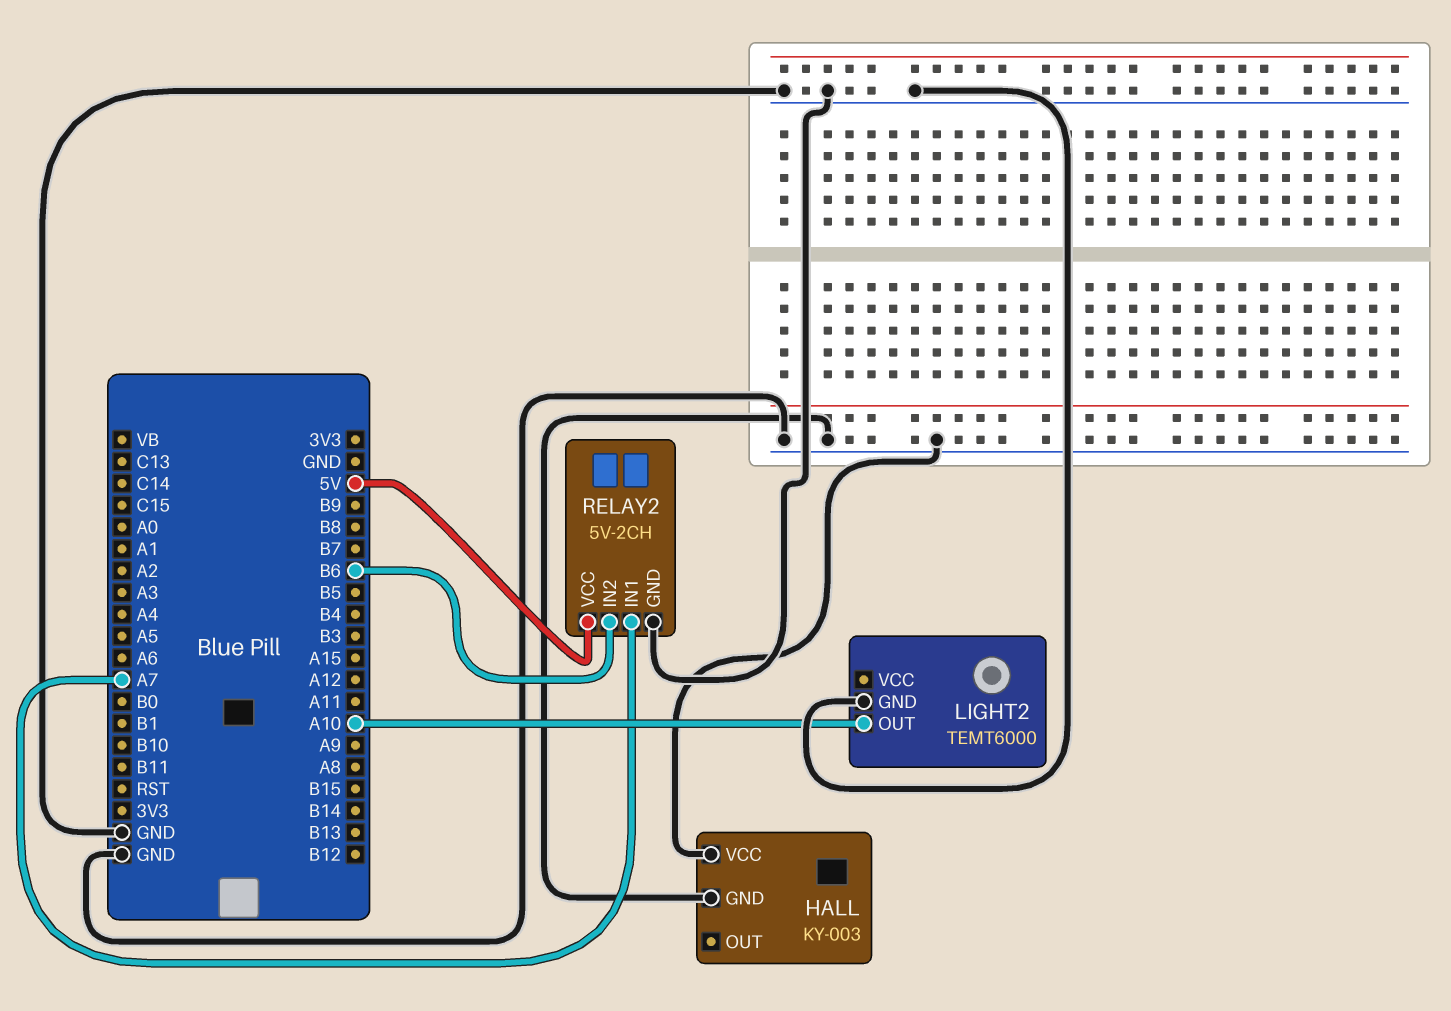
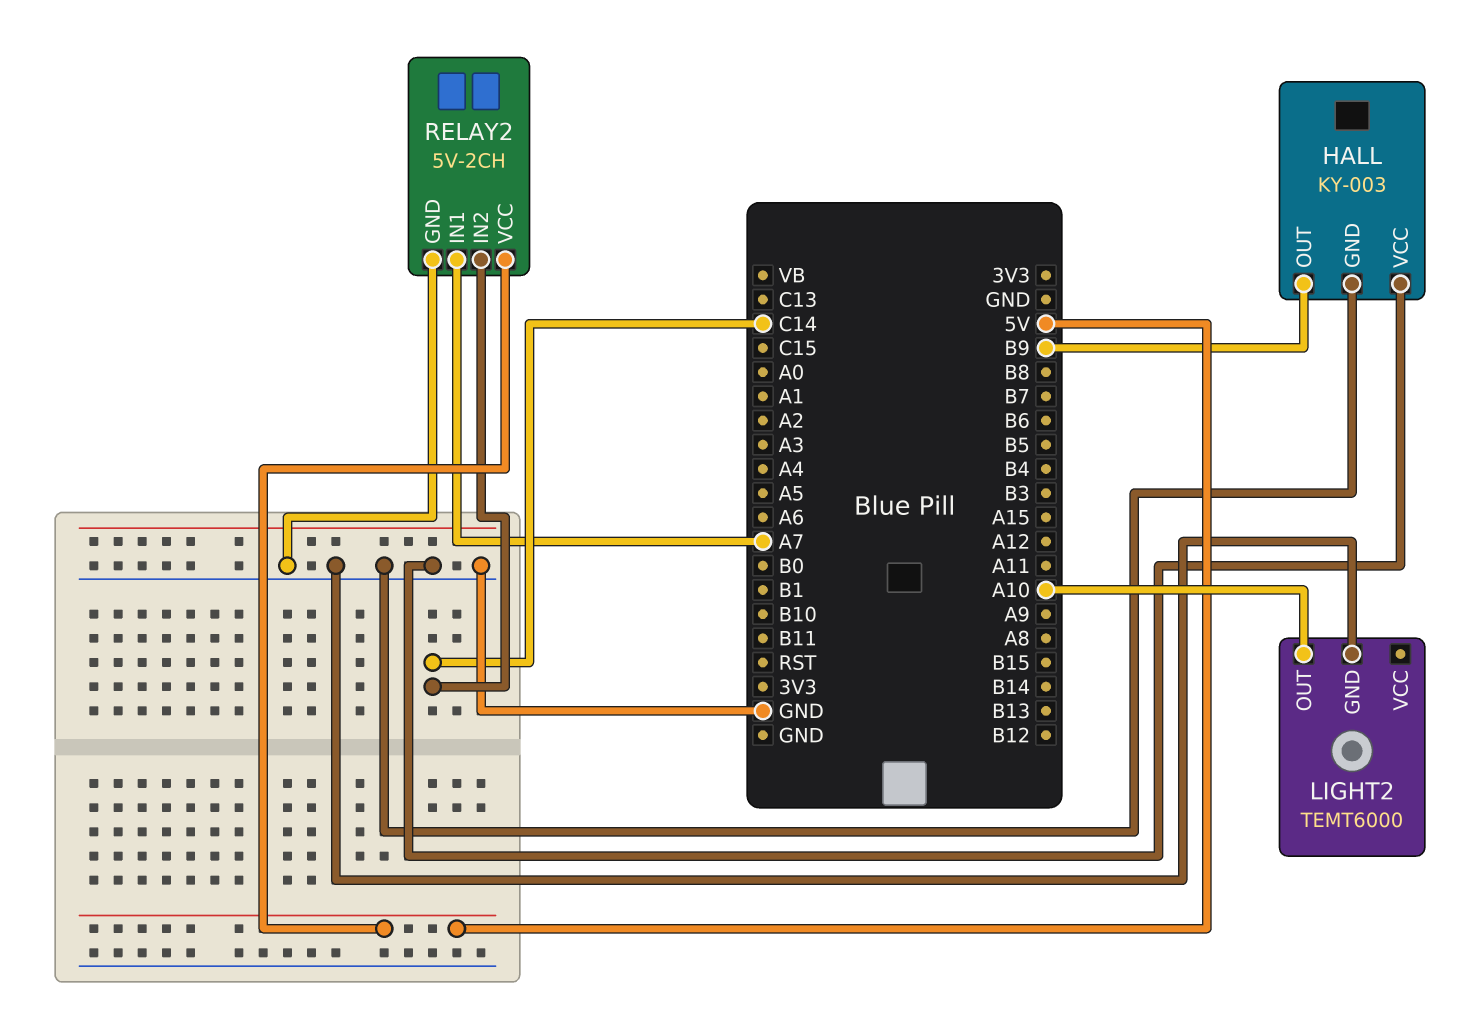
HALL pin OUT: none -> B9
RELAY2 pin IN2: B6 -> C14

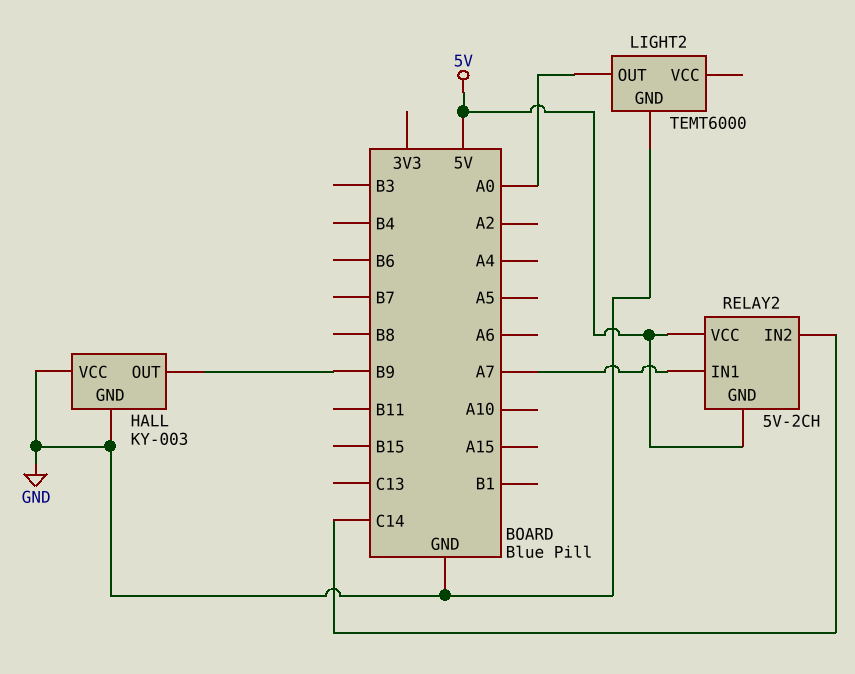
LIGHT2 pin OUT: A10 -> A0
RELAY2 pin GND: GND -> 5V

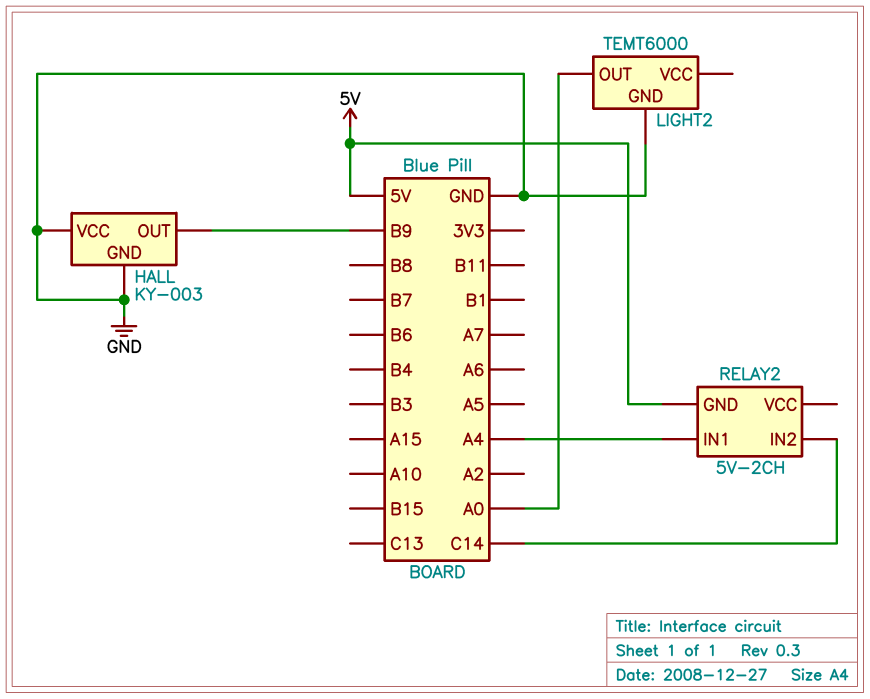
RELAY2 pin IN1: A7 -> A4
RELAY2 pin VCC: 5V -> none

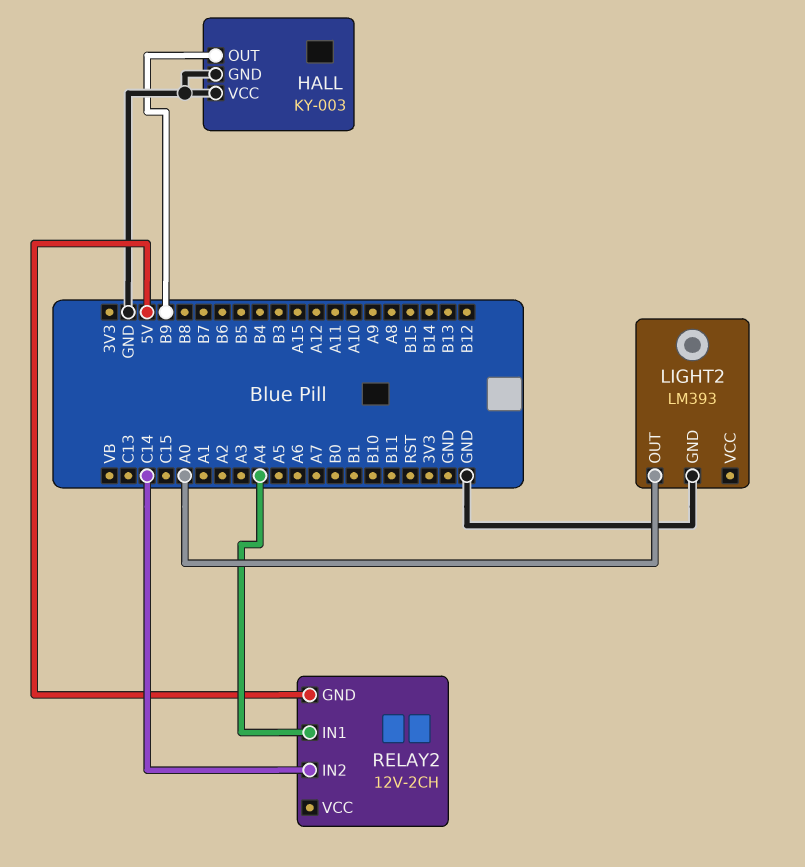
LIGHT2: TEMT6000 -> LM393
RELAY2: 5V-2CH -> 12V-2CH

